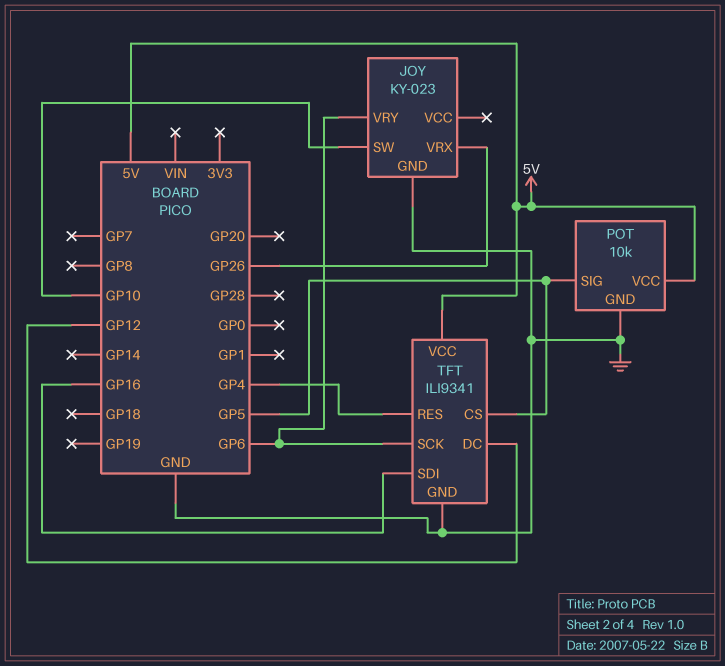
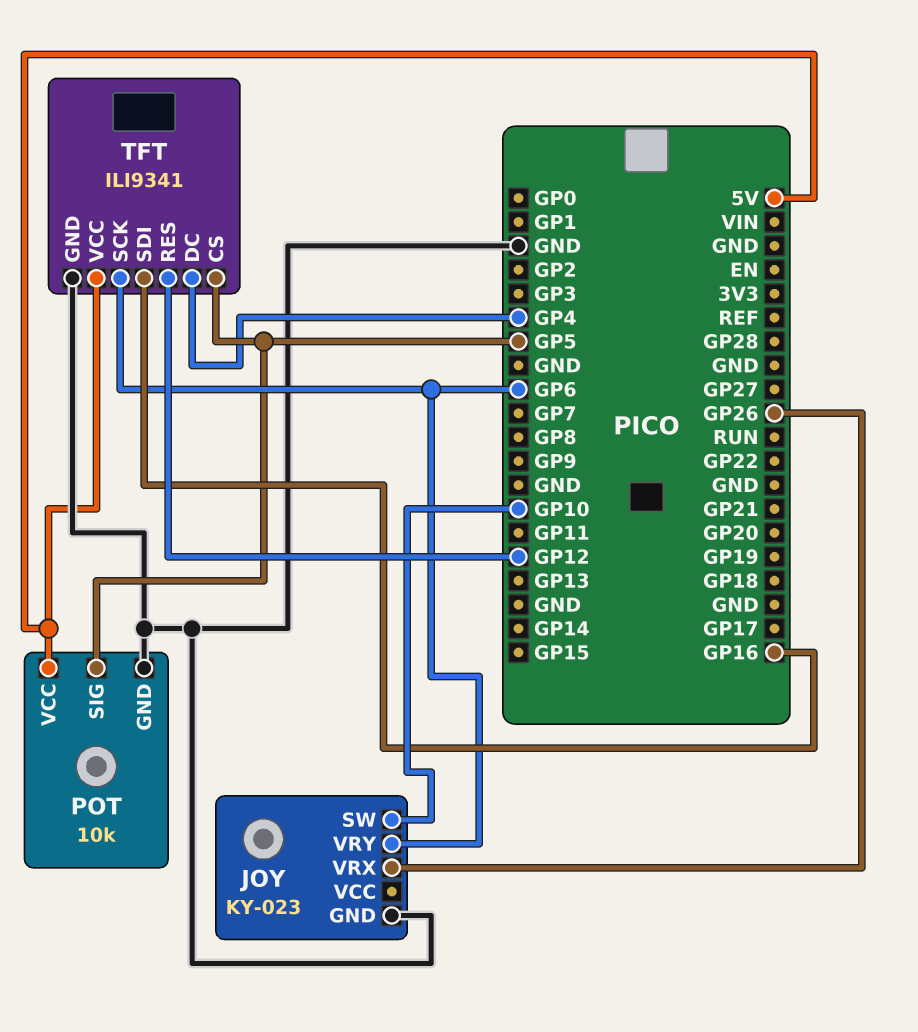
TFT pin DC: GP12 -> GP4
TFT pin RES: GP4 -> GP12

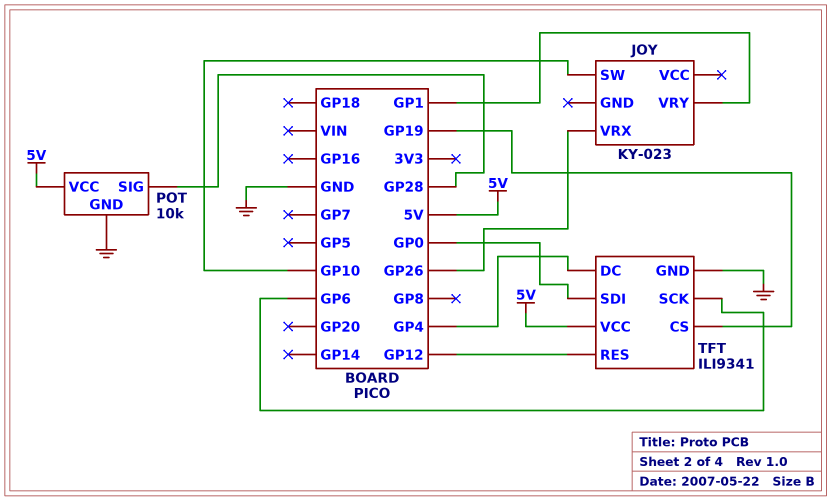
JOY pin GND: GND -> none
JOY pin VRY: GP6 -> GP1
POT pin SIG: GP5 -> GP28
TFT pin CS: GP5 -> GP19
TFT pin SDI: GP16 -> GP0

